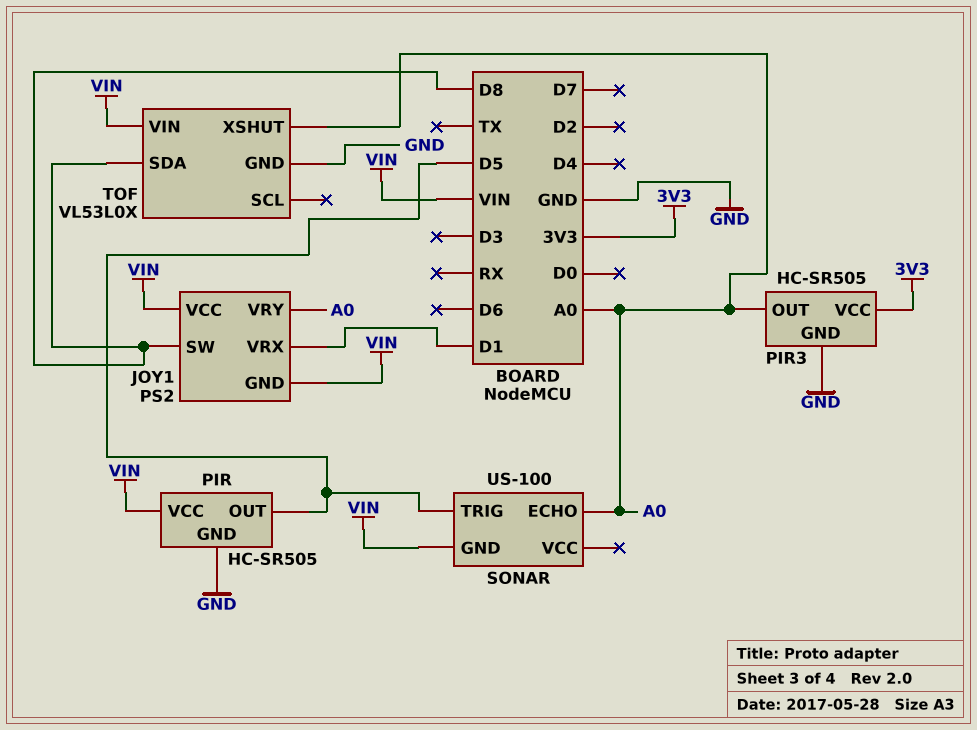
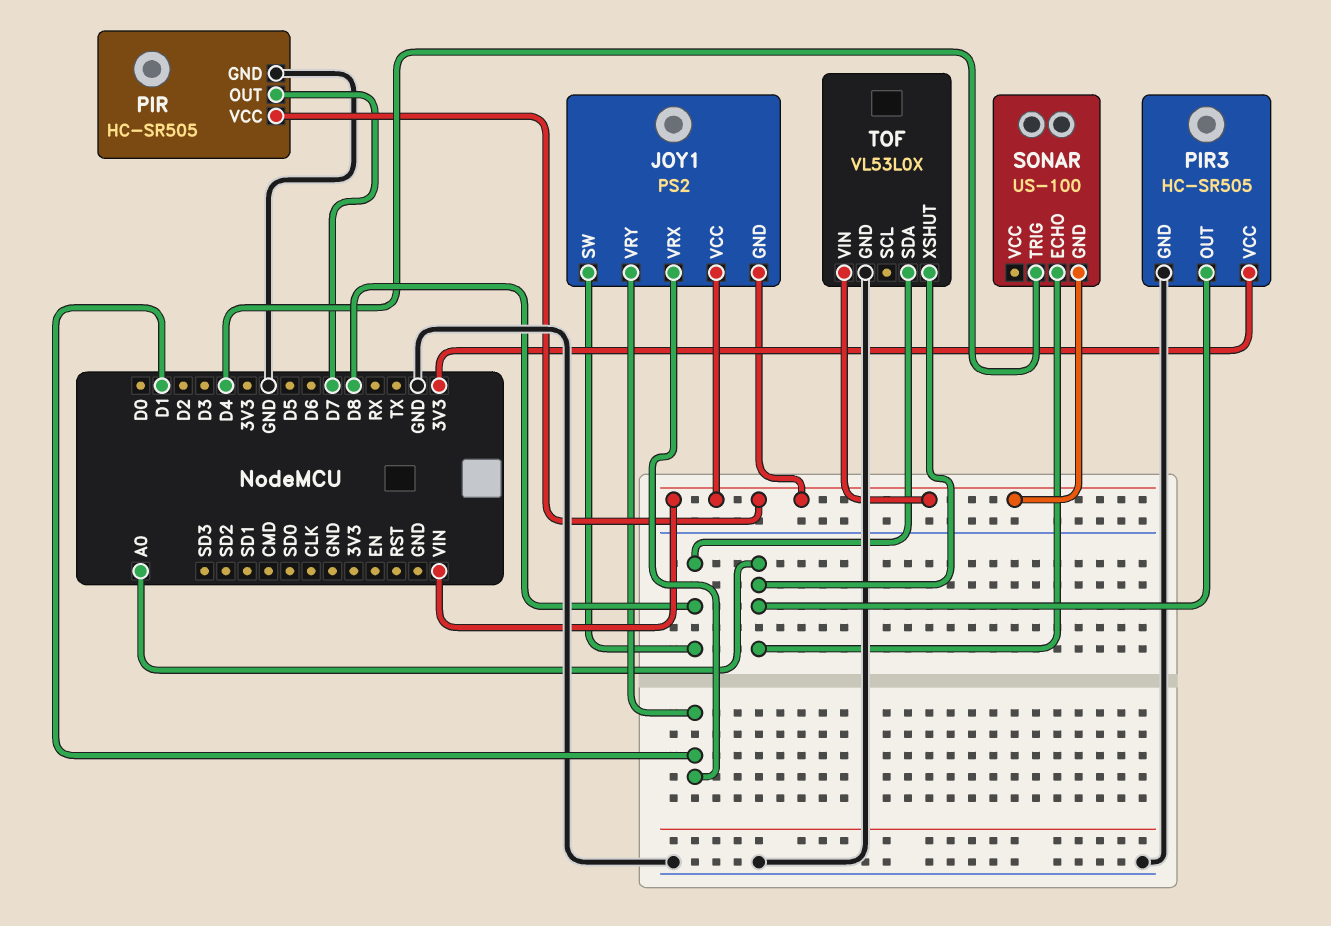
JOY1 pin VRY: A0 -> D1
PIR pin OUT: D5 -> D7
SONAR pin TRIG: D5 -> D4

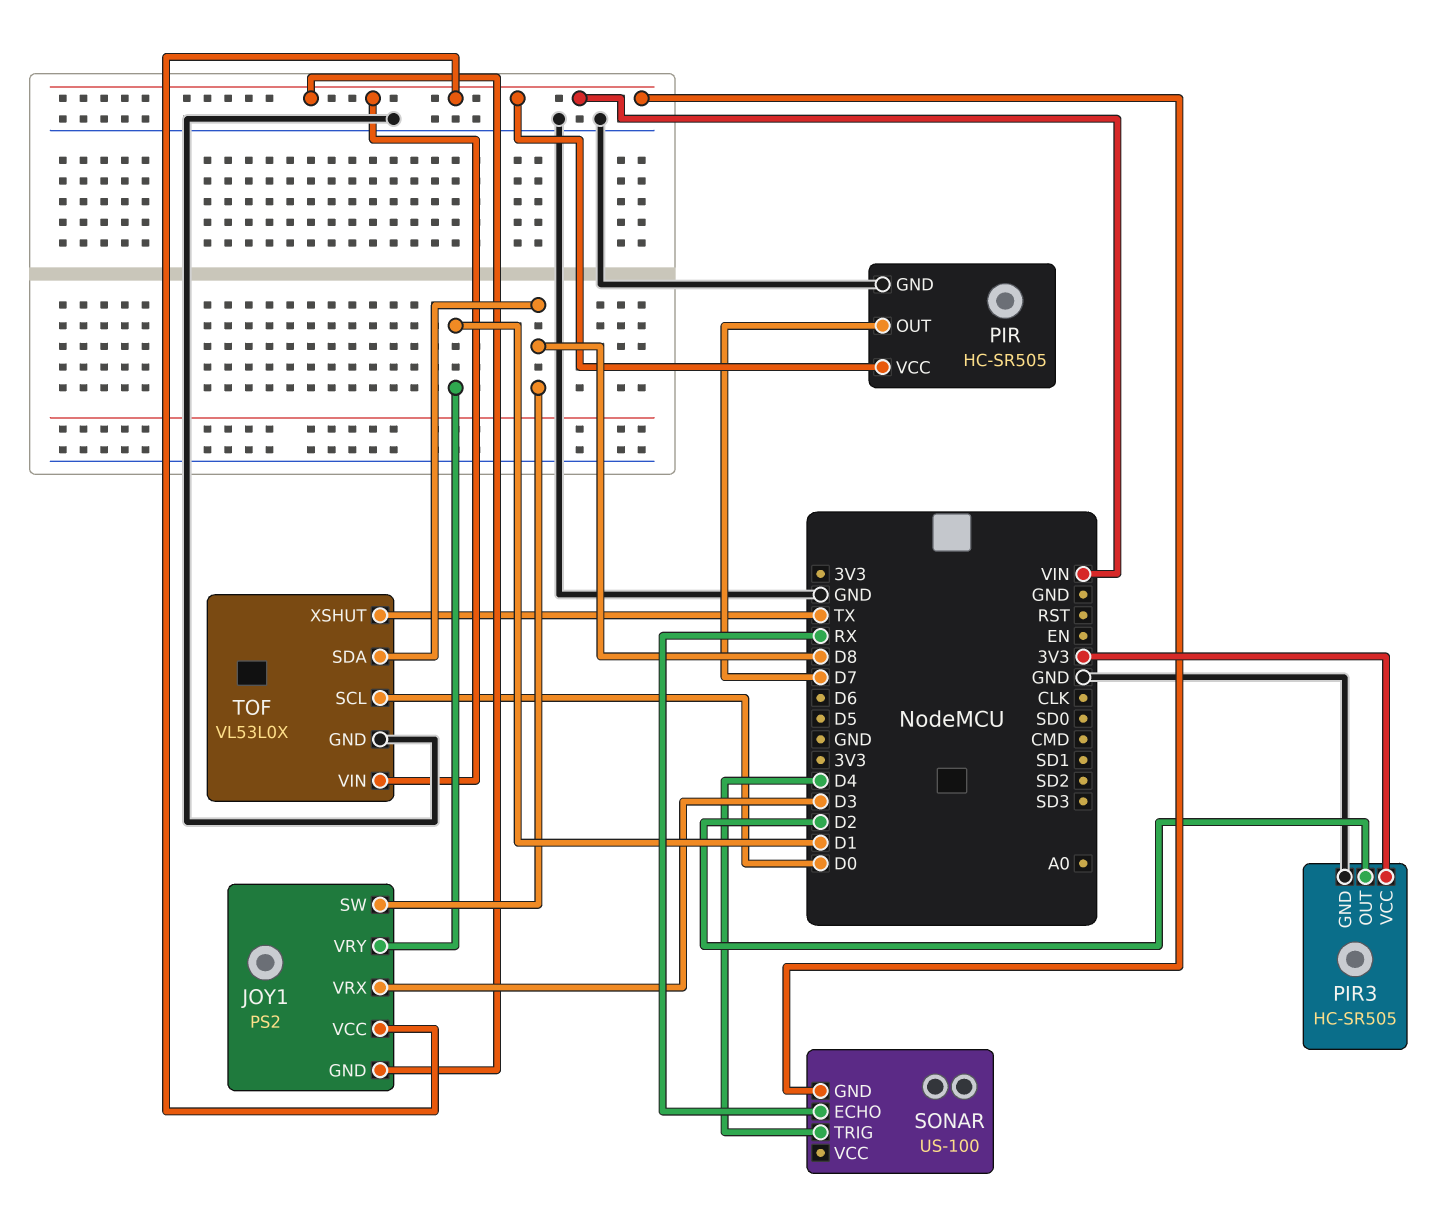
JOY1 pin VRX: D1 -> D3
PIR3 pin OUT: A0 -> D2
SONAR pin ECHO: A0 -> RX
TOF pin SCL: none -> D0
TOF pin XSHUT: A0 -> TX

